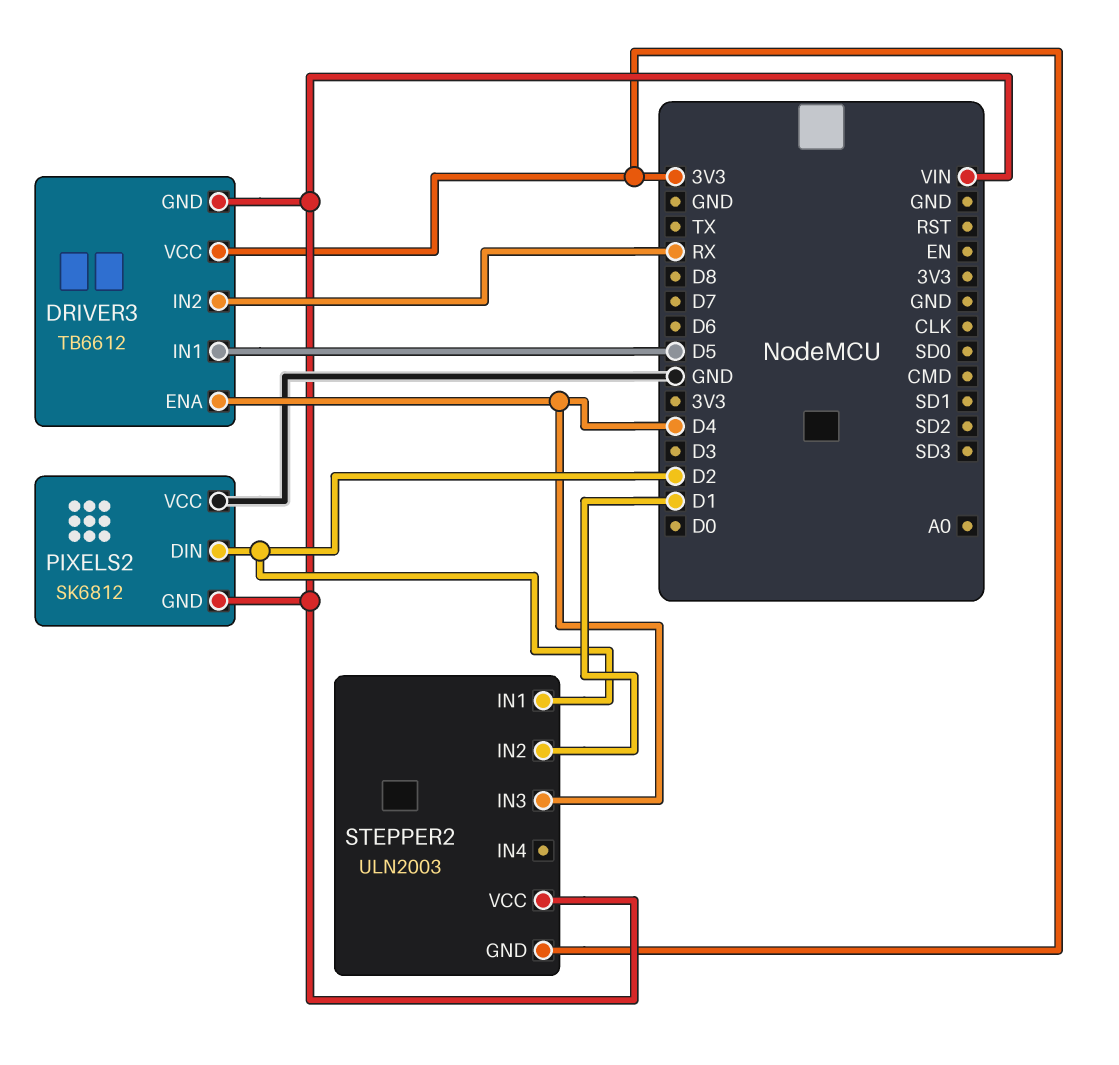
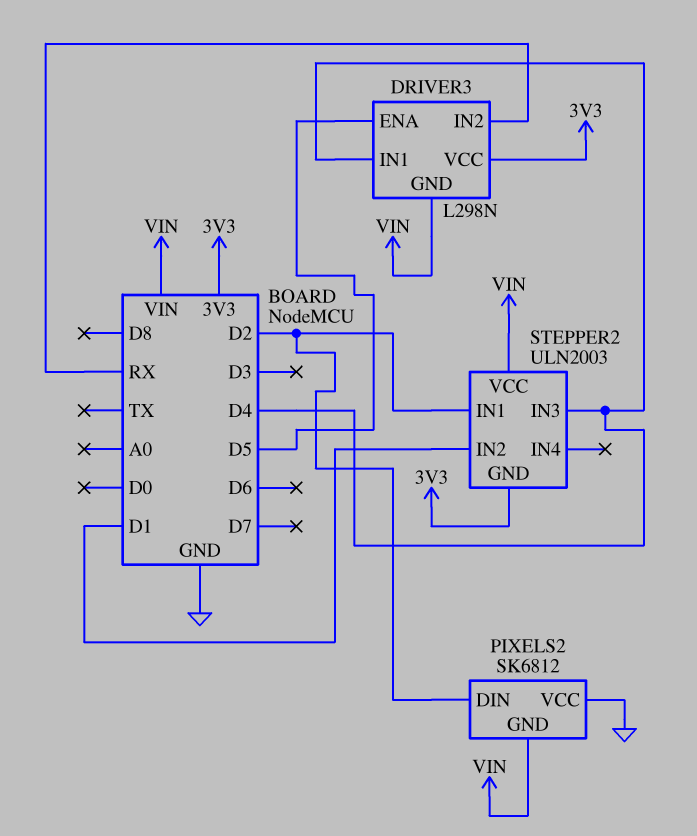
DRIVER3: TB6612 -> L298N
DRIVER3 pin ENA: D4 -> D5
DRIVER3 pin IN1: D5 -> D4

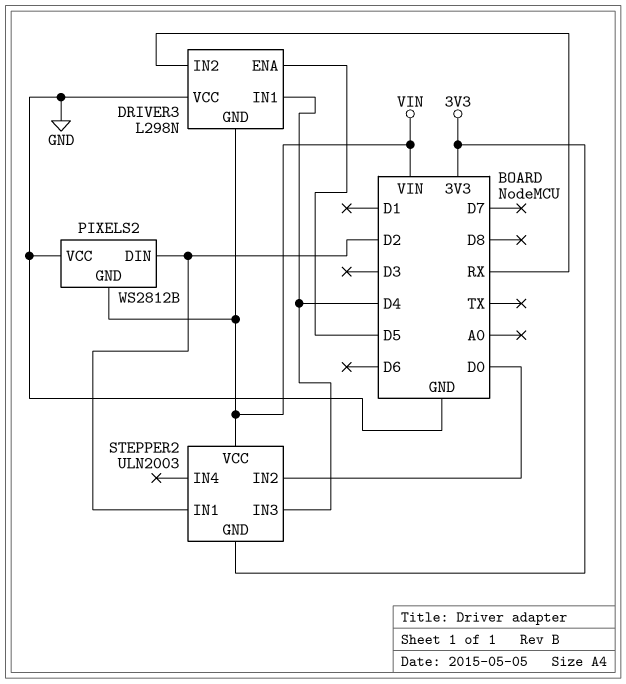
DRIVER3 pin VCC: 3V3 -> GND
PIXELS2: SK6812 -> WS2812B
STEPPER2 pin IN2: D1 -> D0

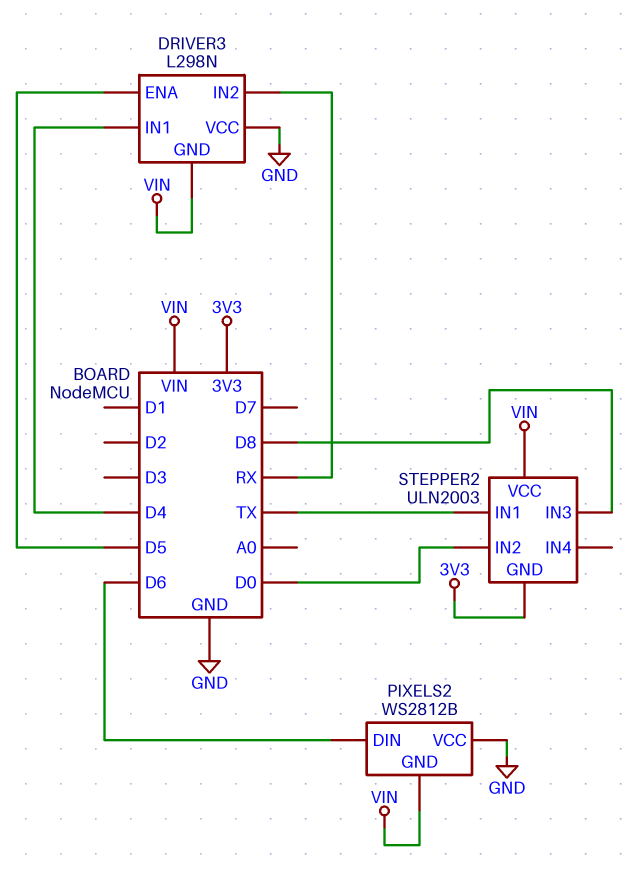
PIXELS2 pin DIN: D2 -> D6
STEPPER2 pin IN1: D2 -> TX
STEPPER2 pin IN3: D4 -> D8

